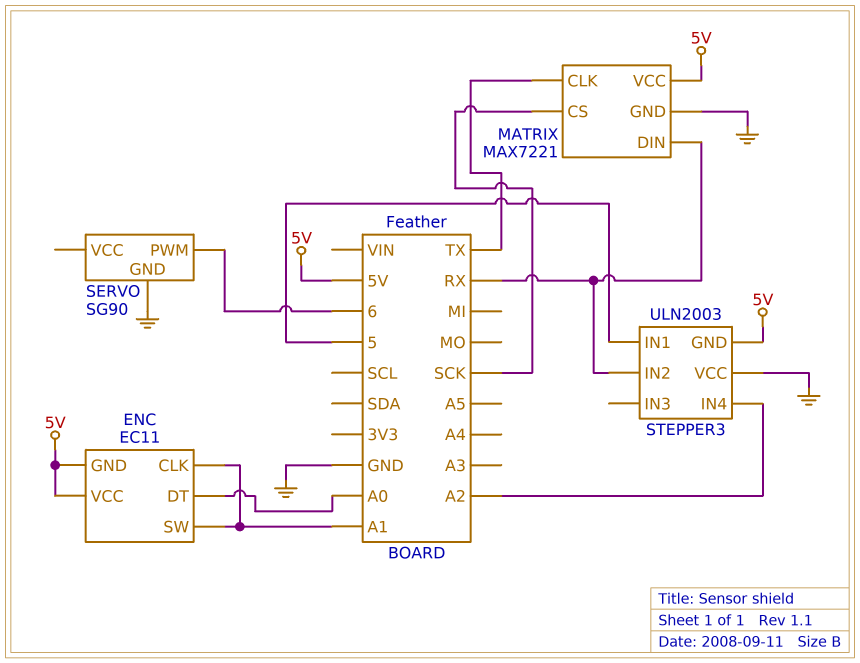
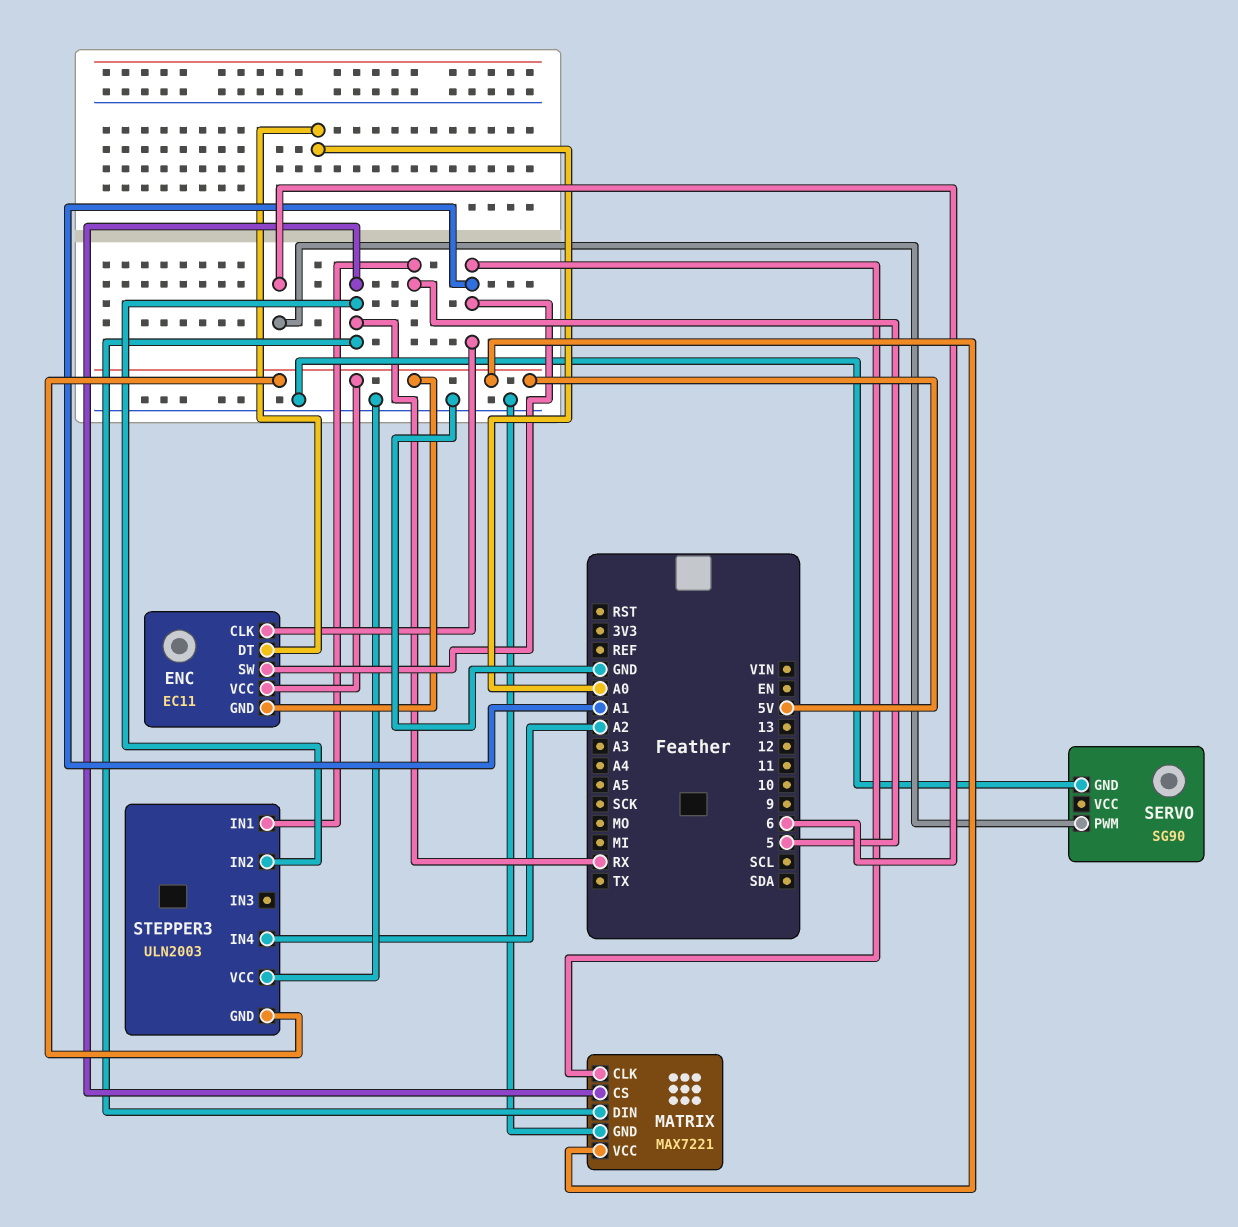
MATRIX pin CLK: TX -> A1
MATRIX pin CS: SCK -> RX

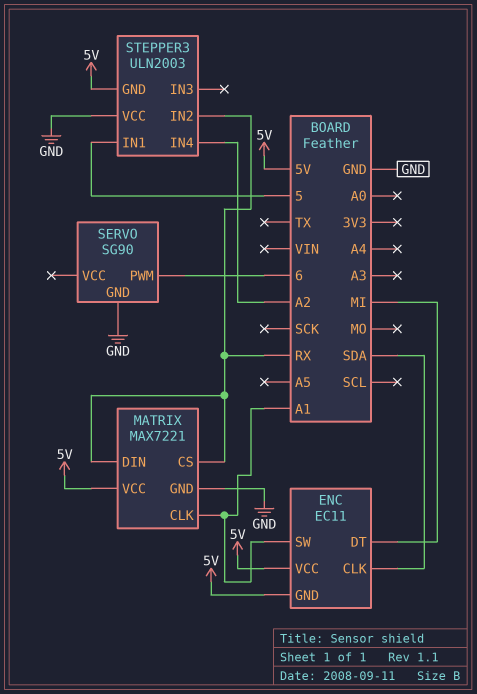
ENC pin CLK: A1 -> SDA
ENC pin DT: A0 -> MI

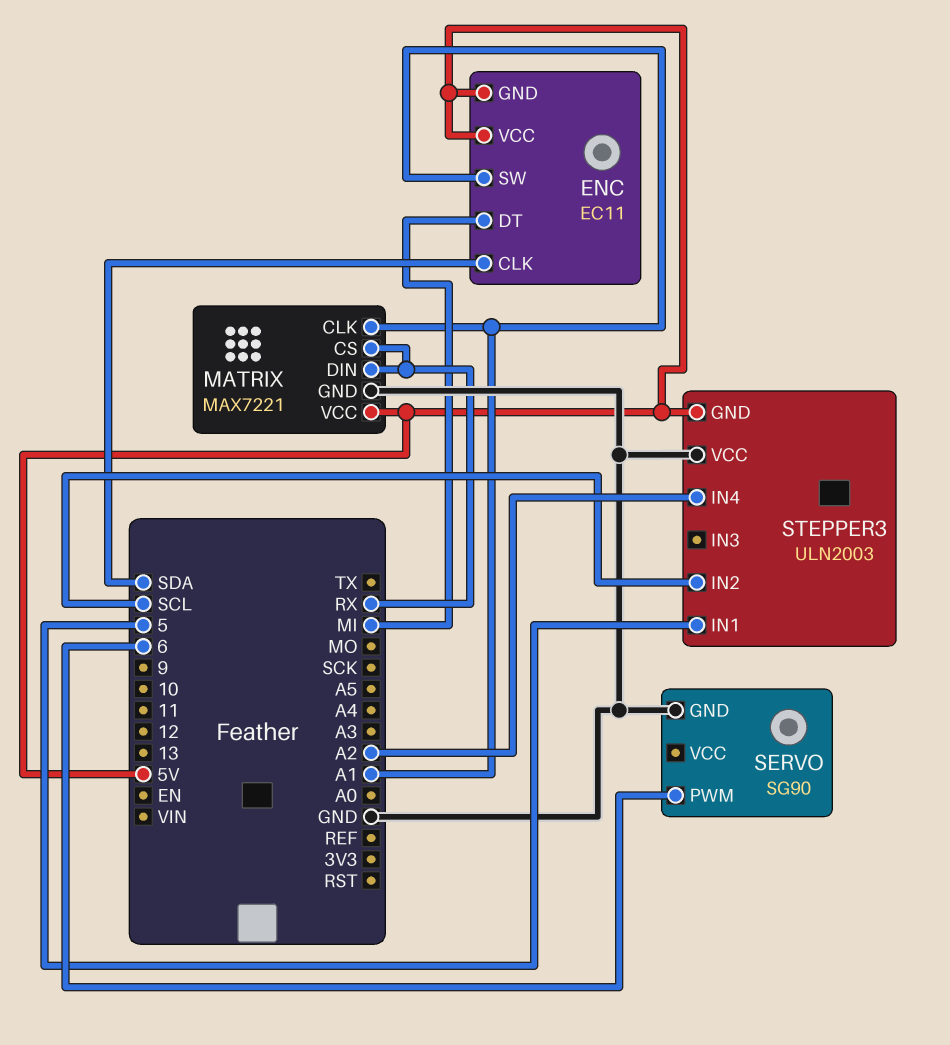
STEPPER3 pin IN2: RX -> SCL

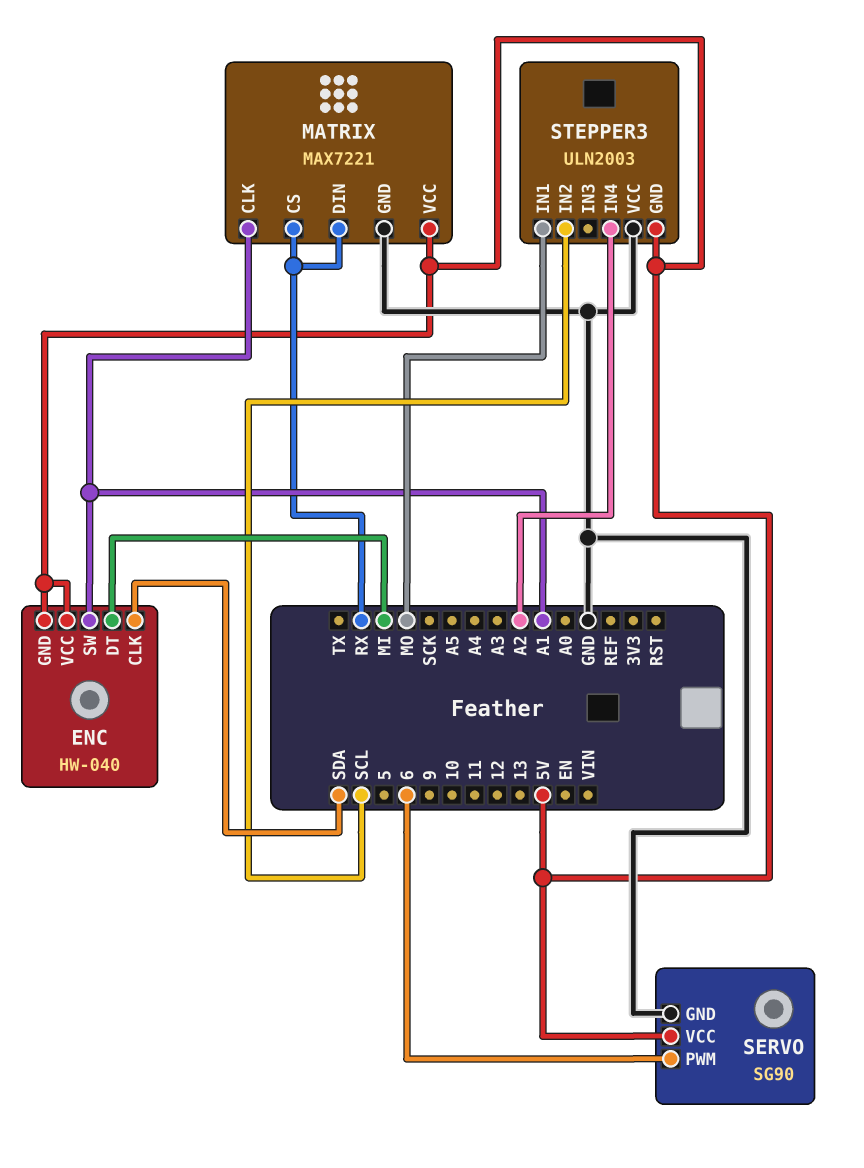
ENC: EC11 -> HW-040
SERVO pin VCC: none -> 5V
STEPPER3 pin IN1: 5 -> MO

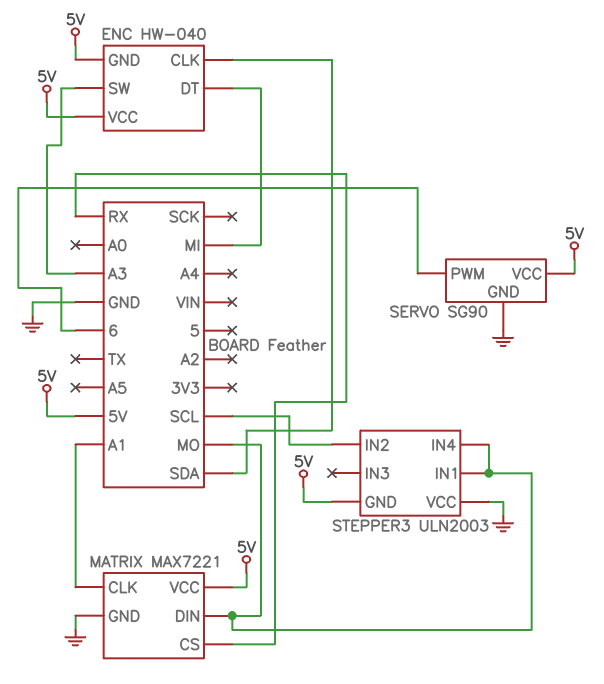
ENC pin SW: A1 -> A3
MATRIX pin DIN: RX -> MO
STEPPER3 pin IN4: A2 -> MO

